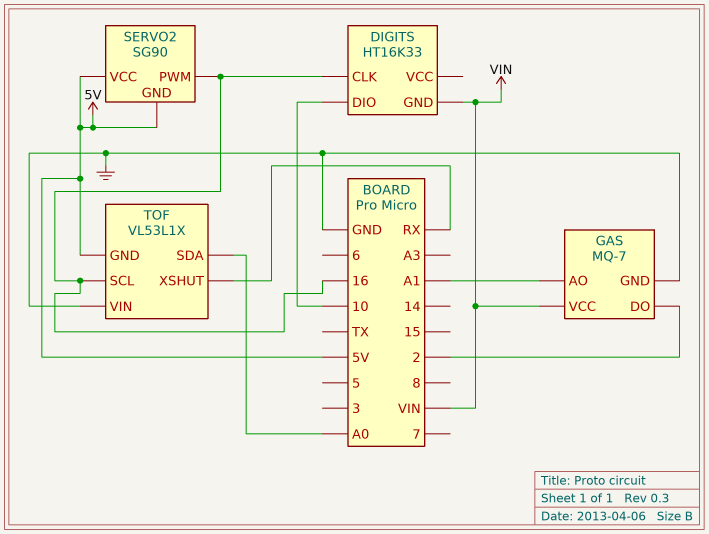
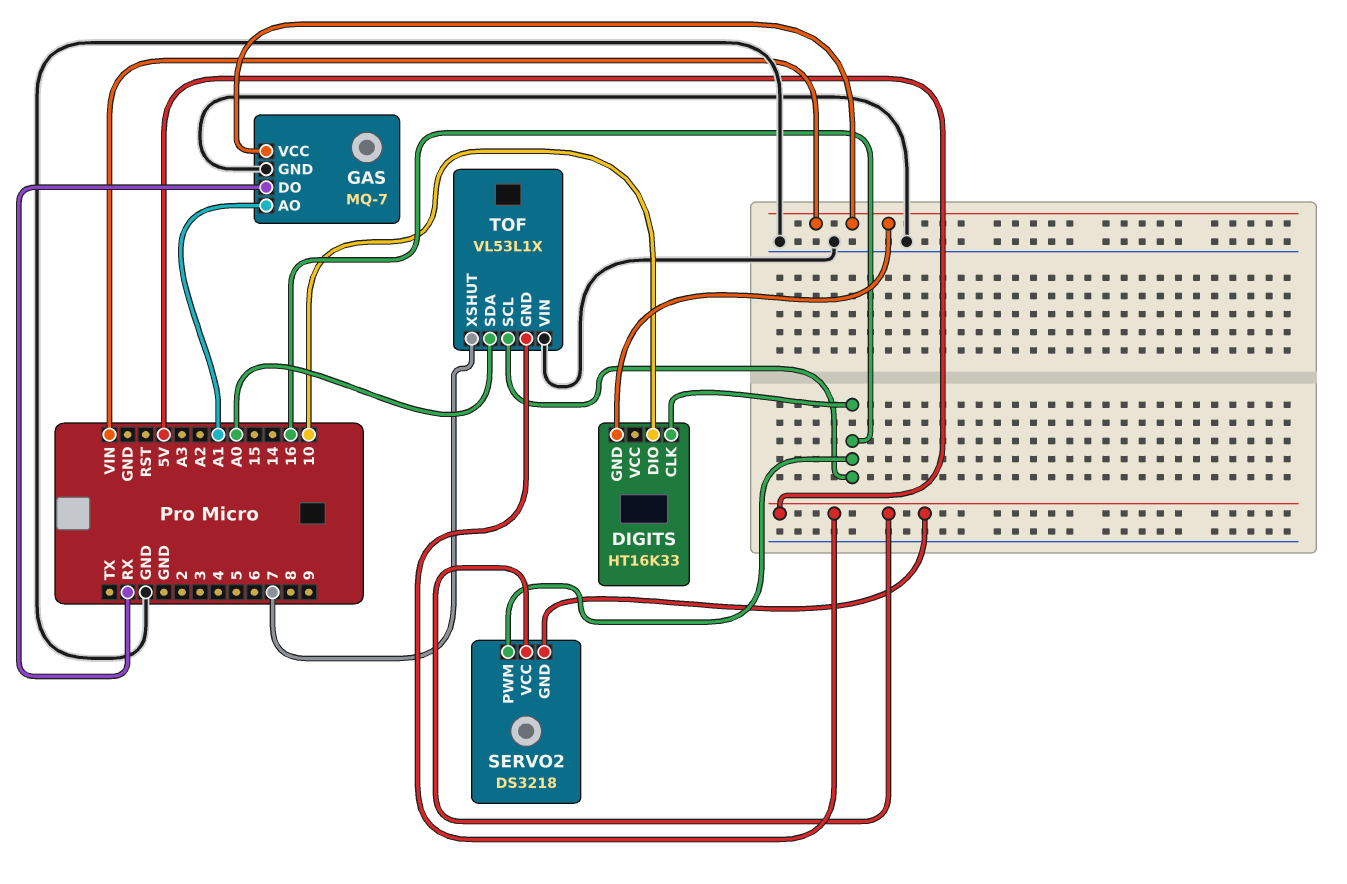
GAS pin DO: 2 -> RX
SERVO2: SG90 -> DS3218
TOF pin XSHUT: RX -> 7

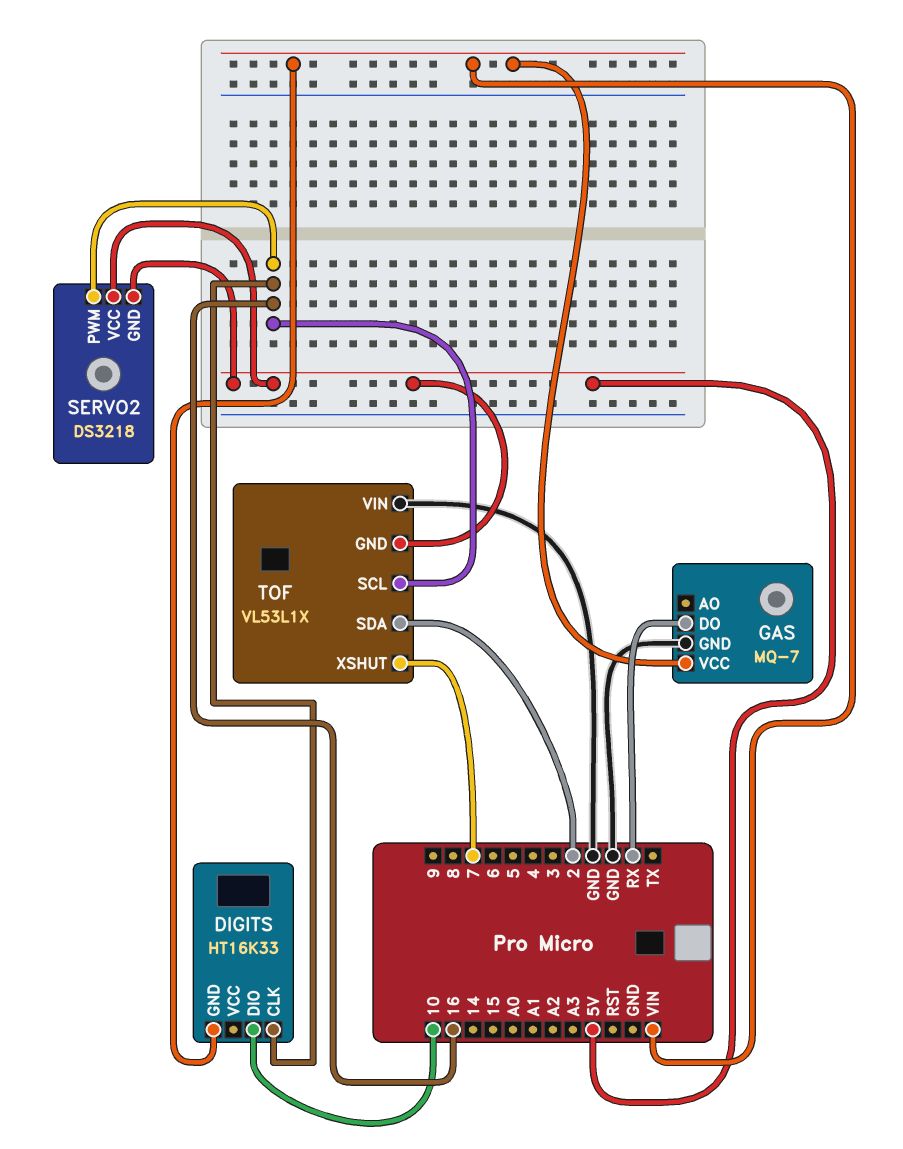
GAS pin AO: A1 -> none
TOF pin SDA: A0 -> 2

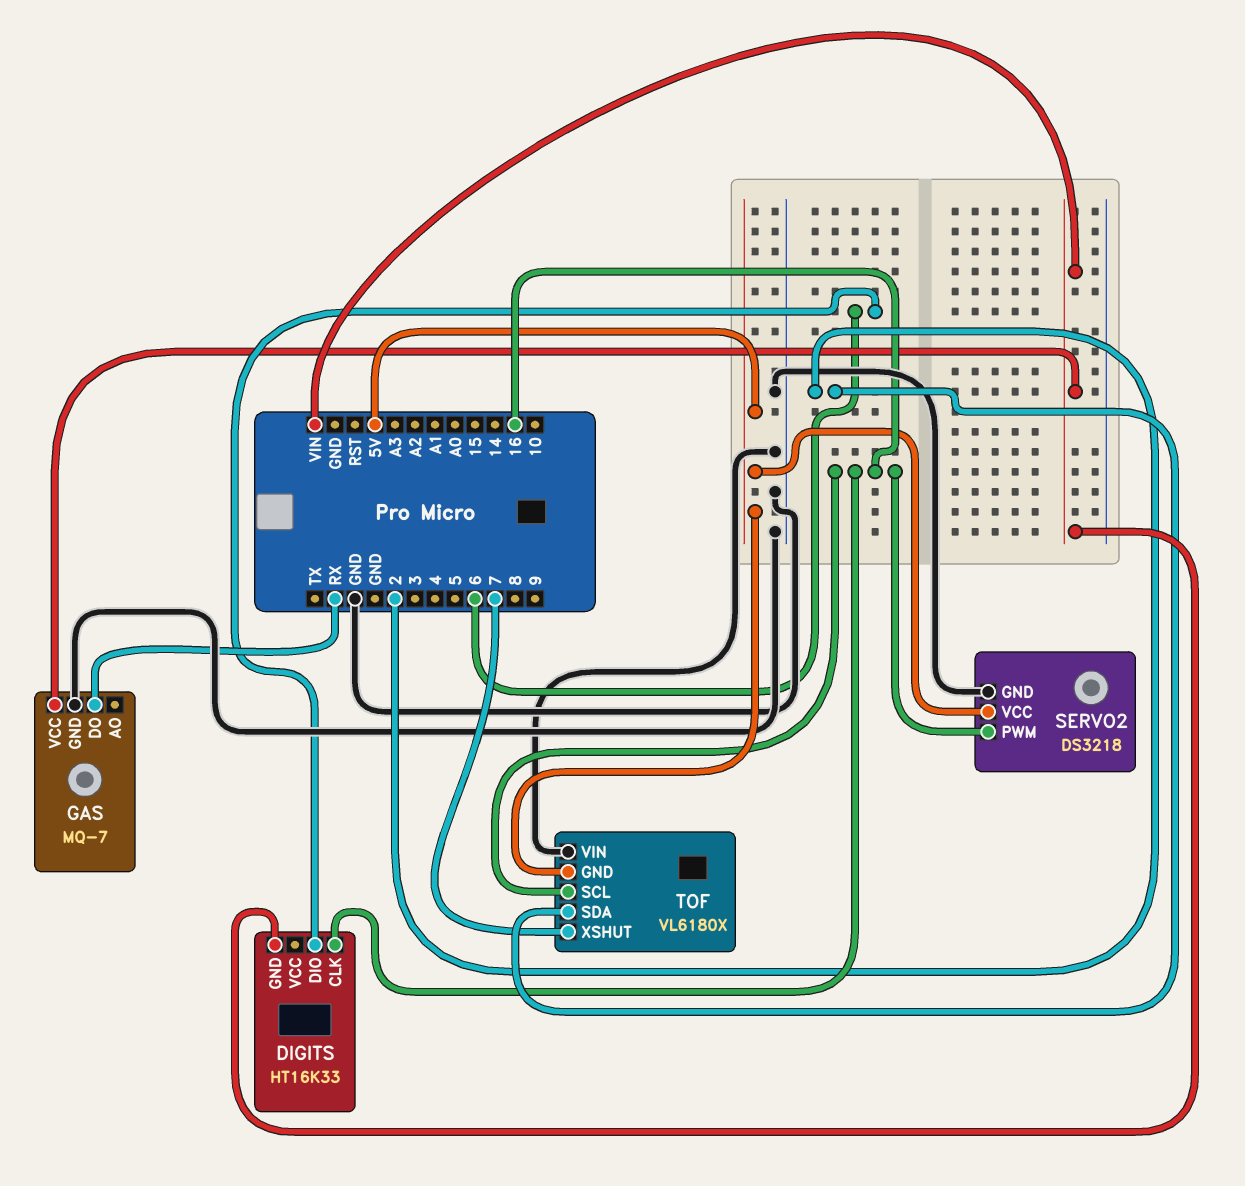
DIGITS pin DIO: 10 -> 6
SERVO2 pin GND: 5V -> GND
TOF: VL53L1X -> VL6180X

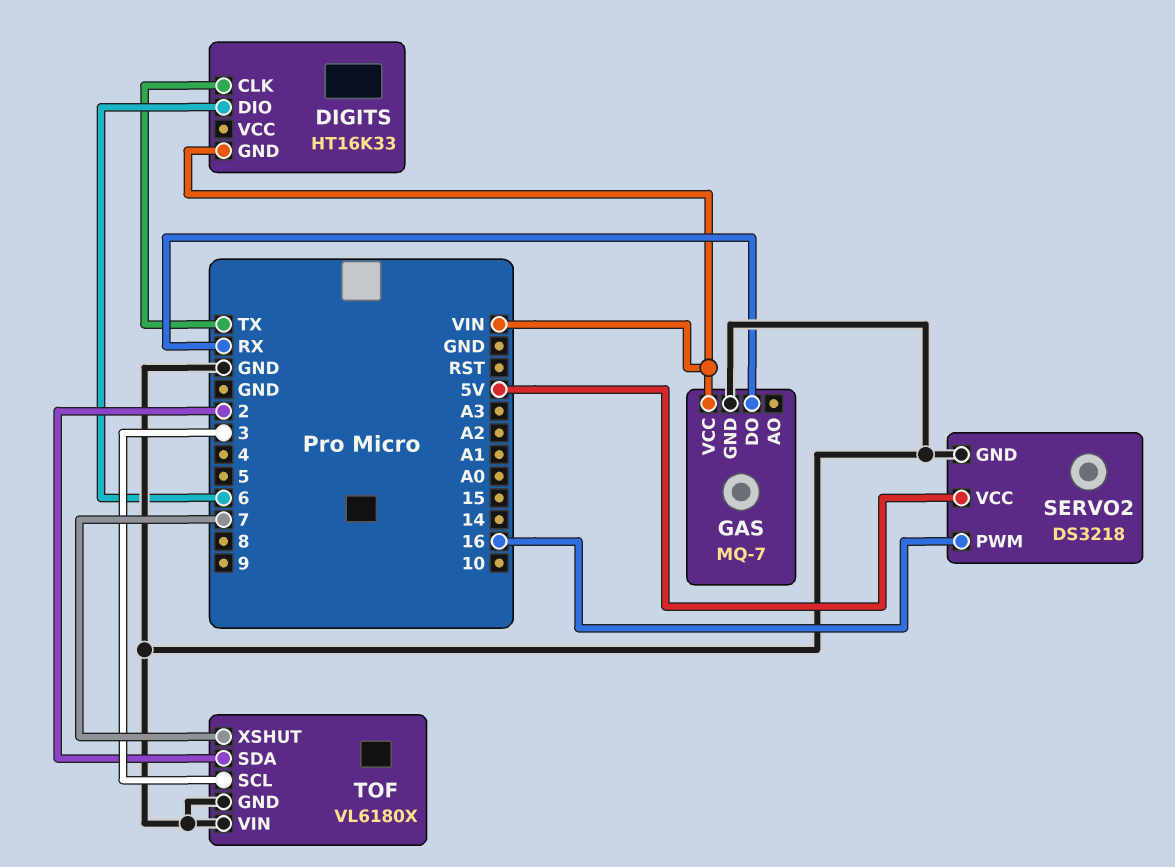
DIGITS pin CLK: 16 -> TX
TOF pin GND: 5V -> GND
TOF pin SCL: 16 -> 3

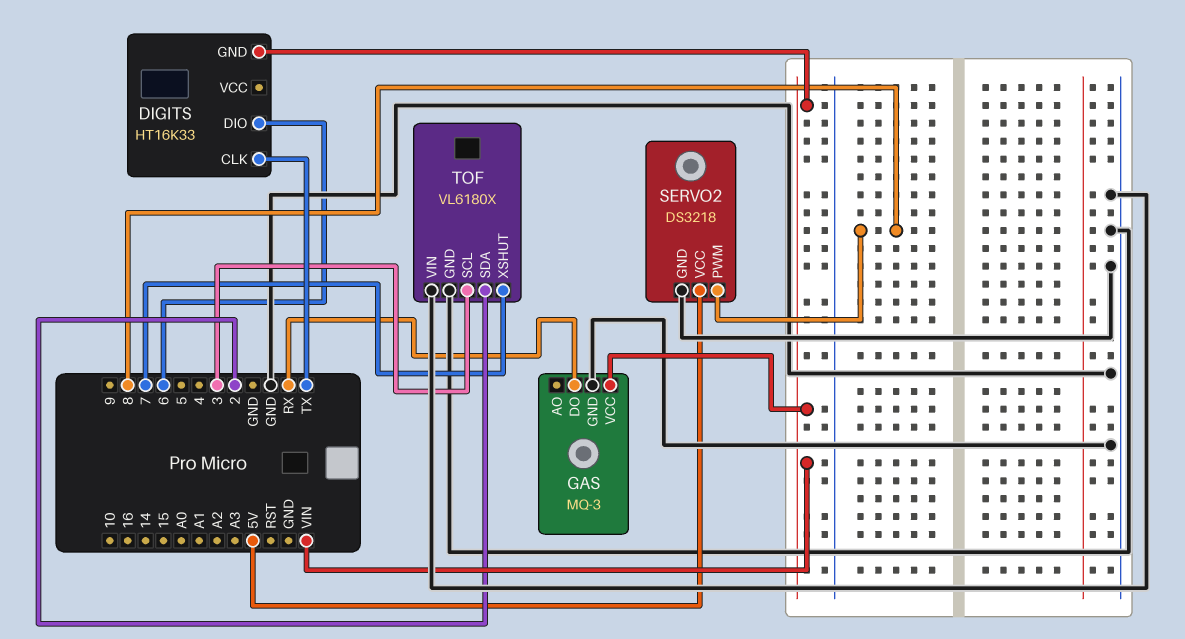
GAS: MQ-7 -> MQ-3
SERVO2 pin PWM: 16 -> 8

